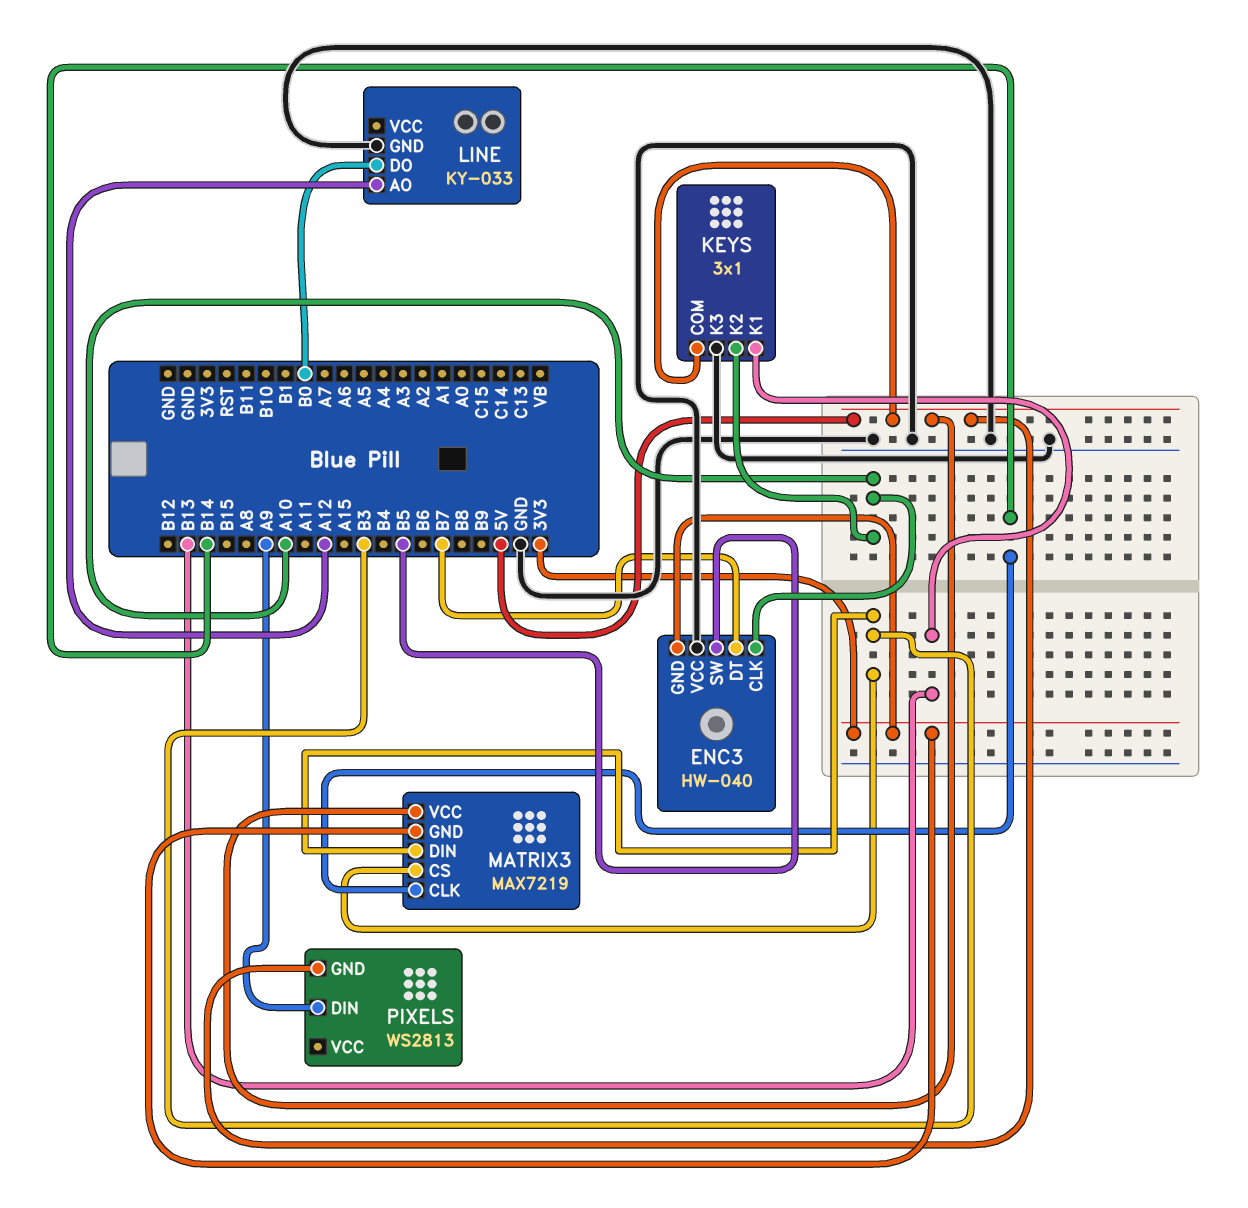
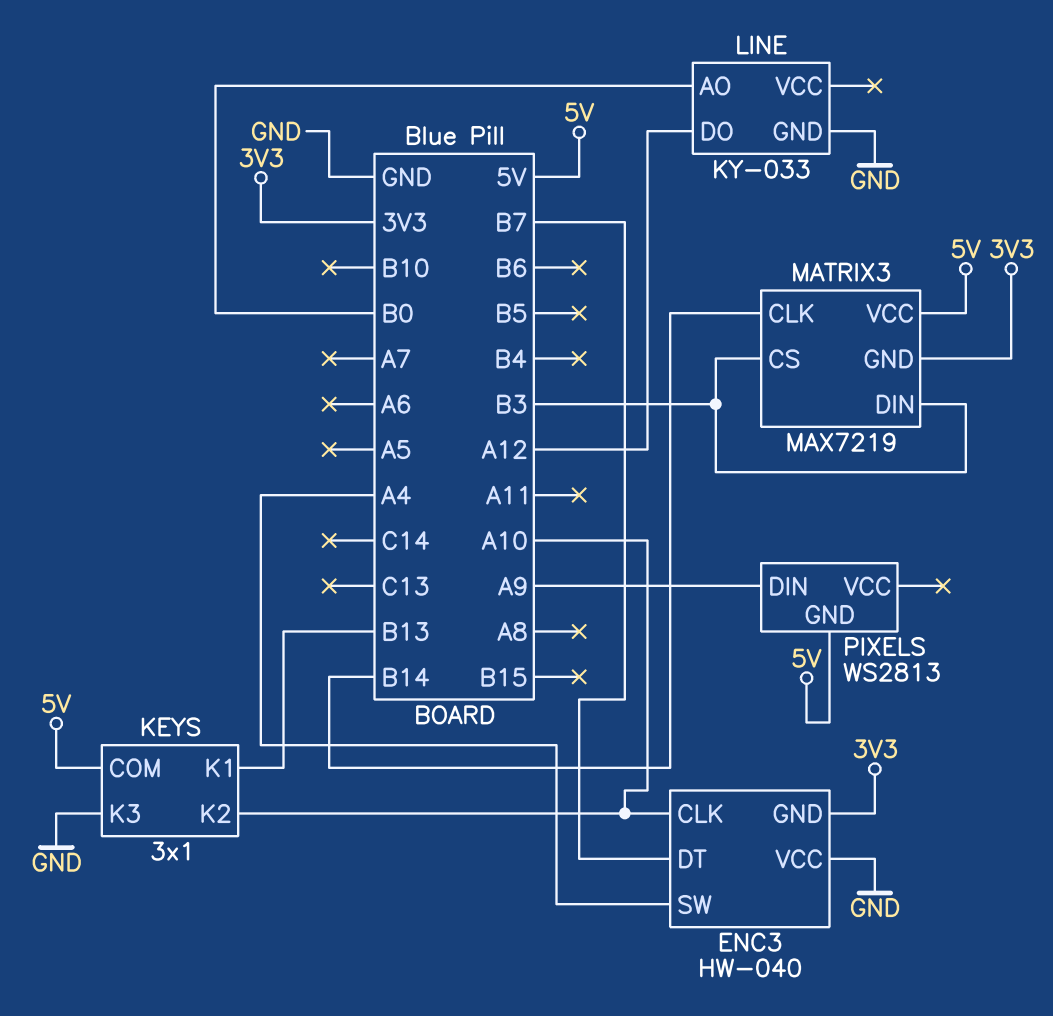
ENC3 pin SW: B5 -> A4
LINE pin AO: A12 -> B0
LINE pin DO: B0 -> A12

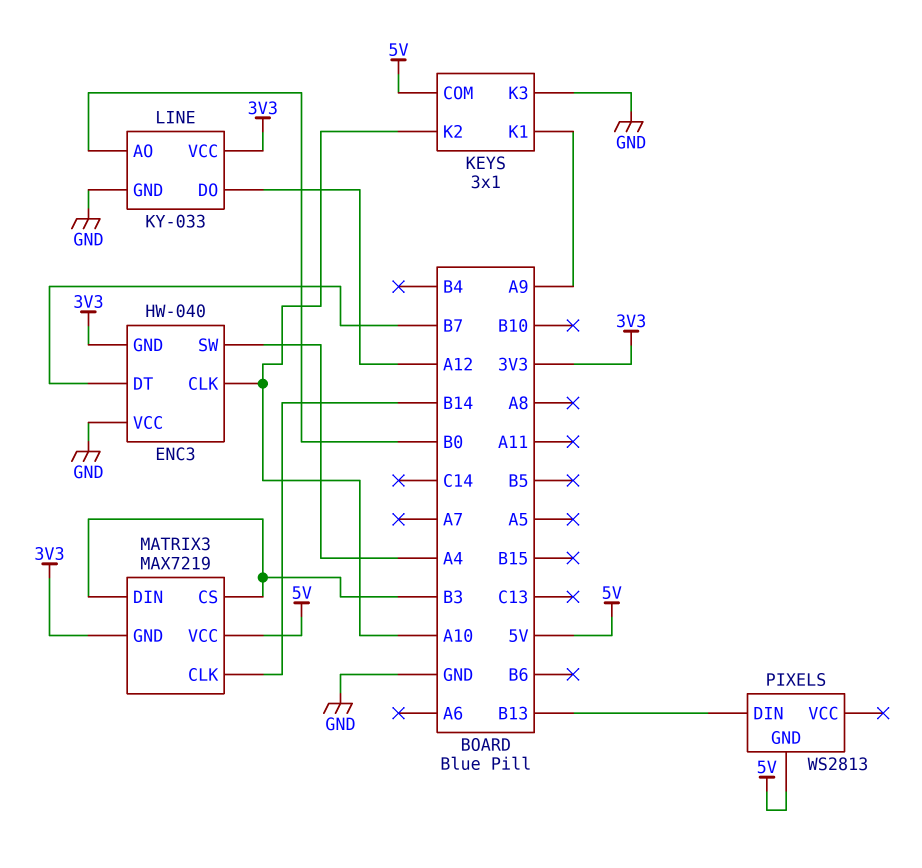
KEYS pin K1: B13 -> A9
LINE pin VCC: none -> 3V3
PIXELS pin DIN: A9 -> B13

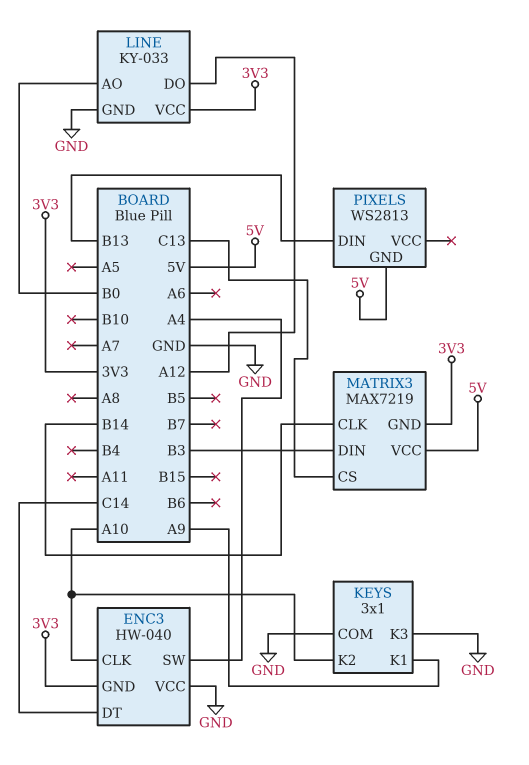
ENC3 pin DT: B7 -> C14
KEYS pin COM: 5V -> GND
MATRIX3 pin CS: B3 -> C13

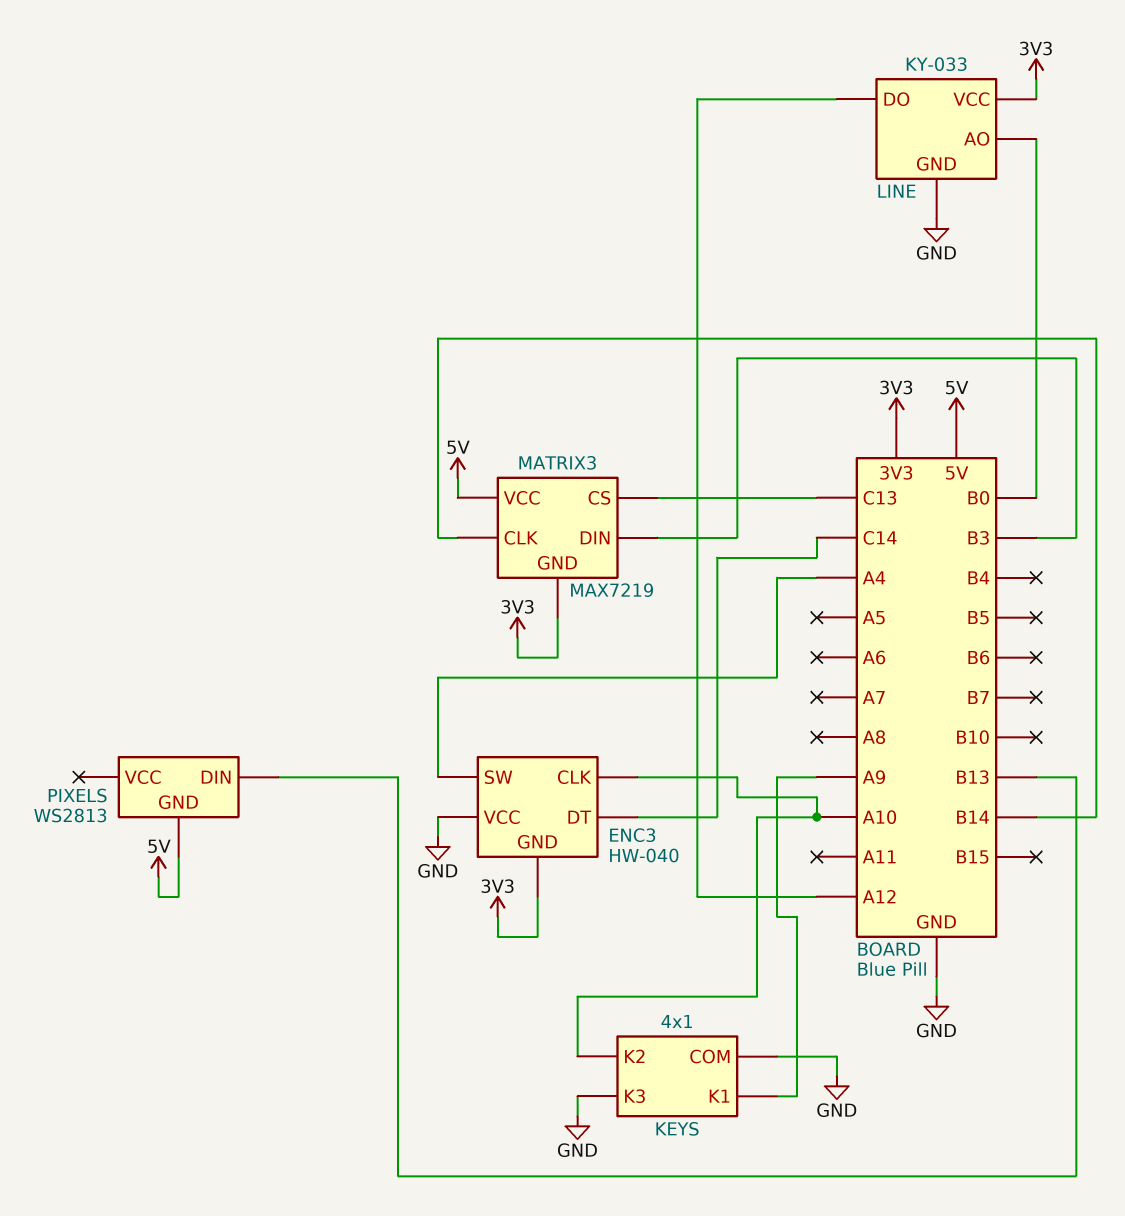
KEYS: 3x1 -> 4x1

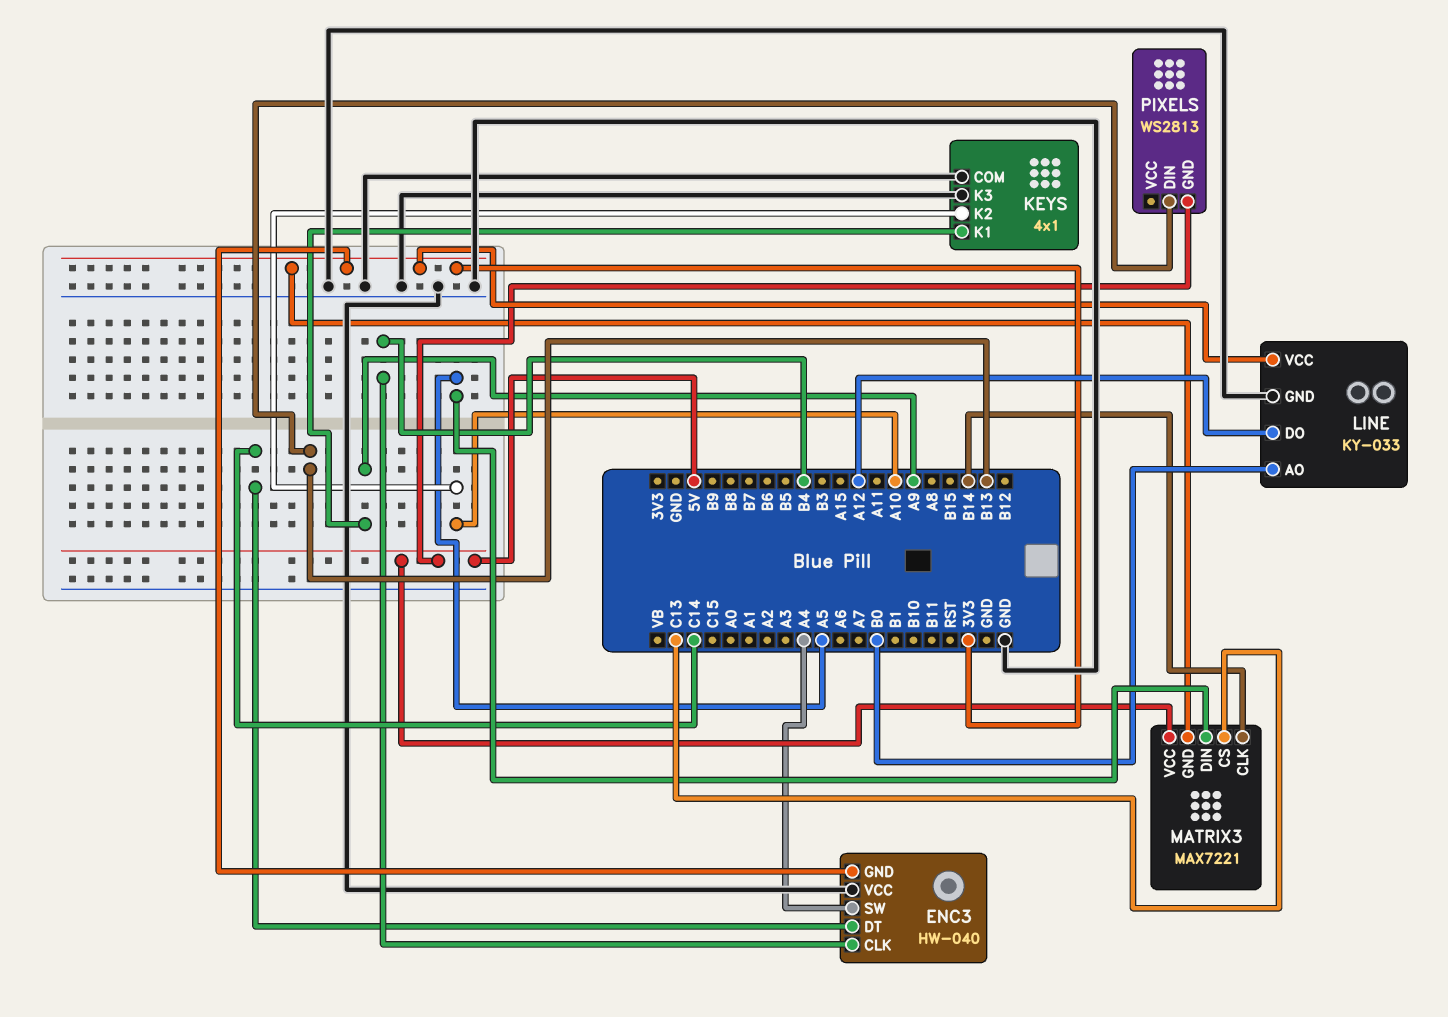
ENC3 pin CLK: A10 -> B4
MATRIX3: MAX7219 -> MAX7221
MATRIX3 pin DIN: B3 -> A5

